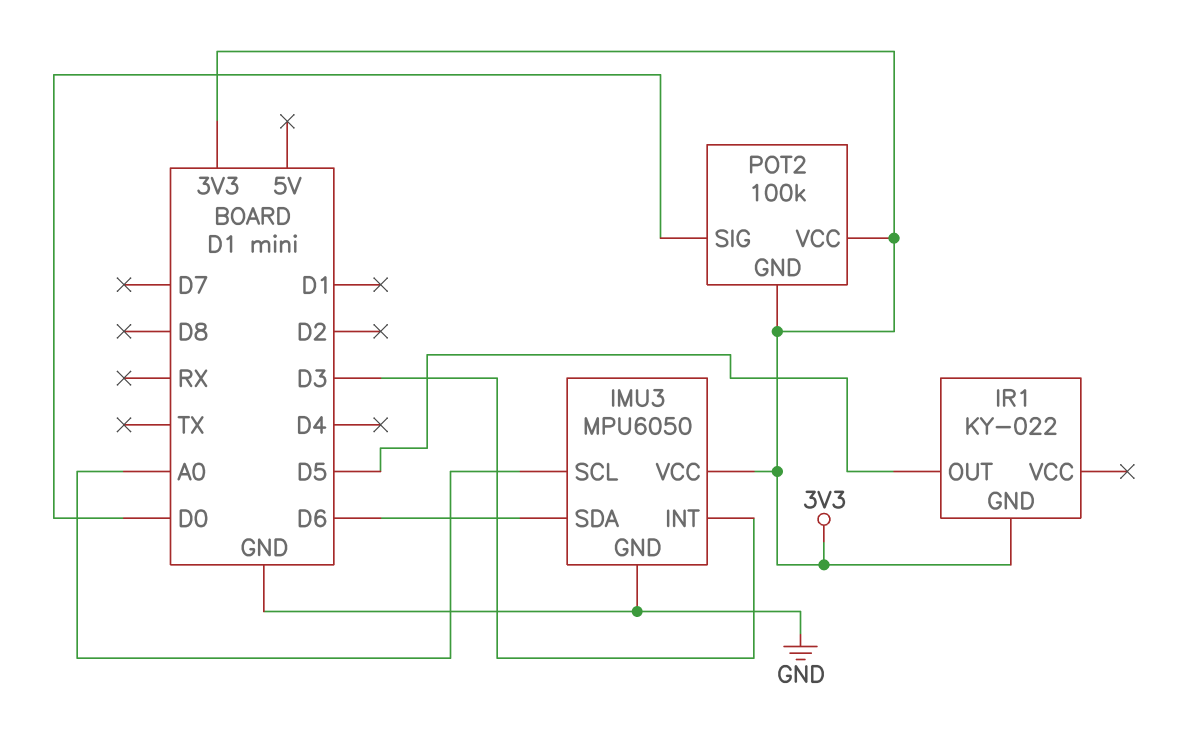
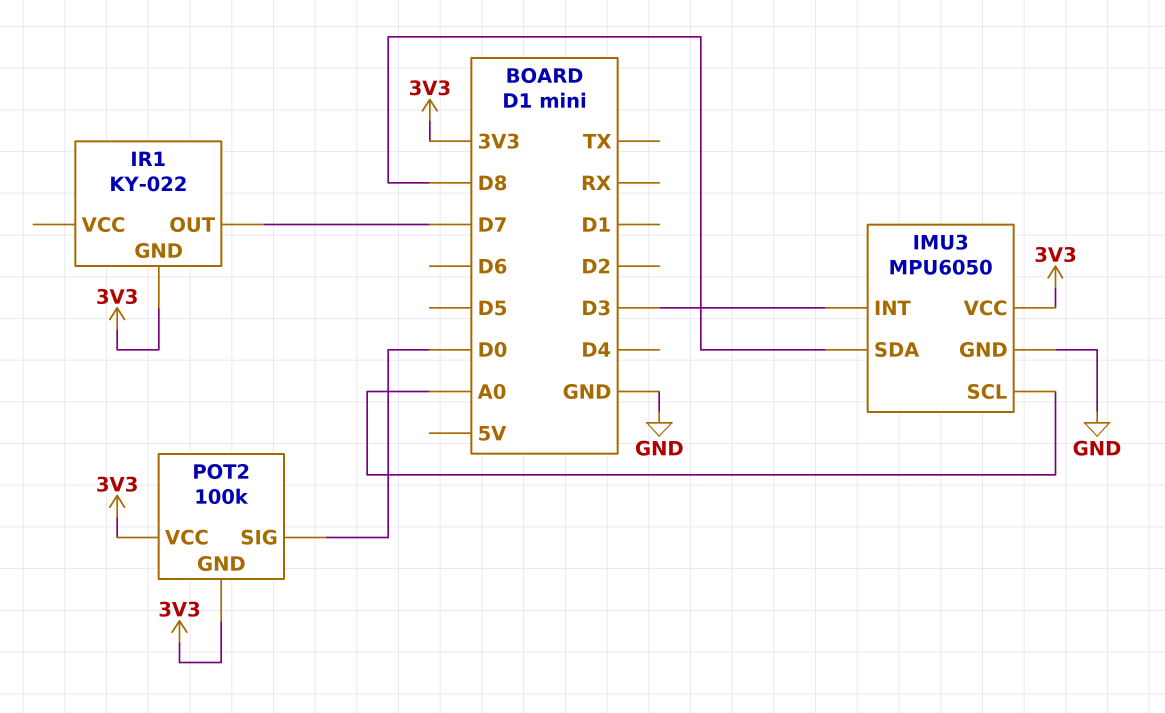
IMU3 pin SDA: D6 -> D8
IR1 pin OUT: D5 -> D7

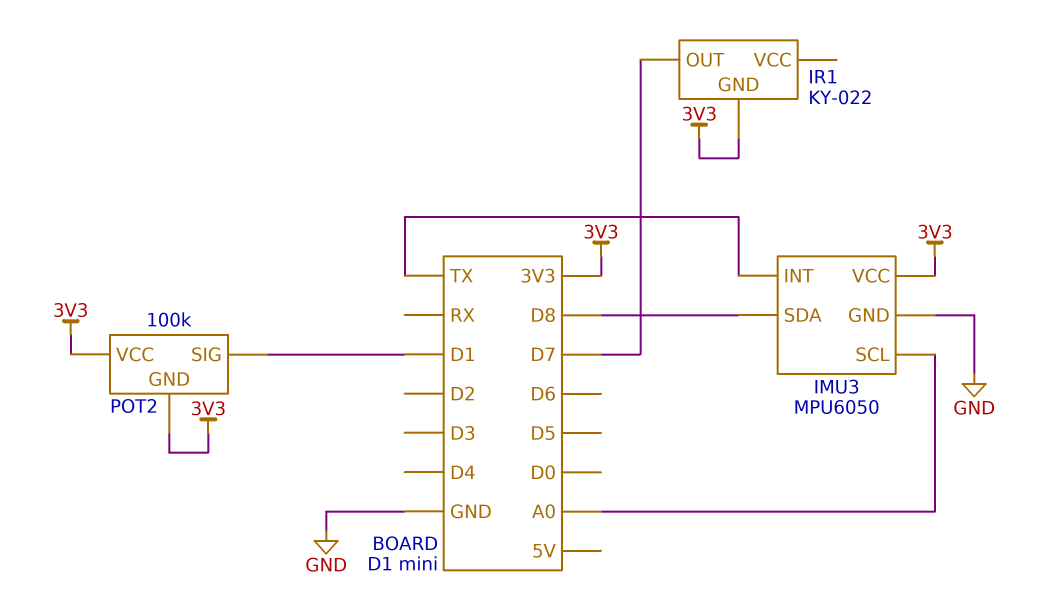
IMU3 pin INT: D3 -> TX
POT2 pin SIG: D0 -> D1

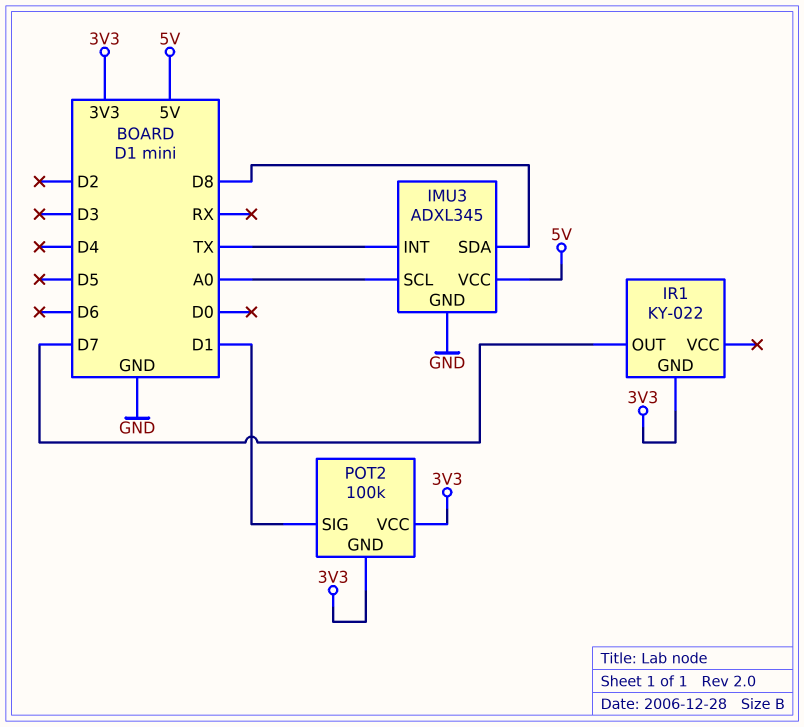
IMU3: MPU6050 -> ADXL345
IMU3 pin VCC: 3V3 -> 5V

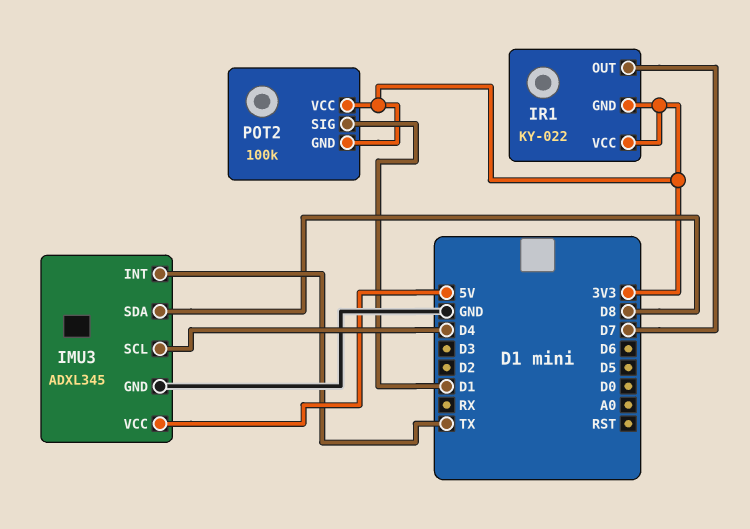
IMU3 pin SCL: A0 -> D4
IR1 pin VCC: none -> 3V3

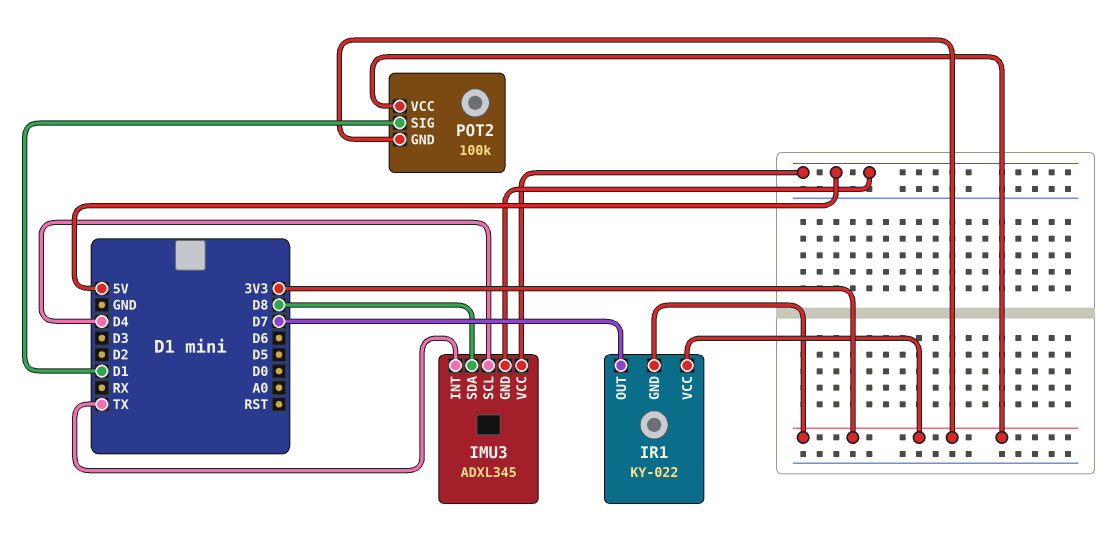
IMU3 pin GND: GND -> 5V

